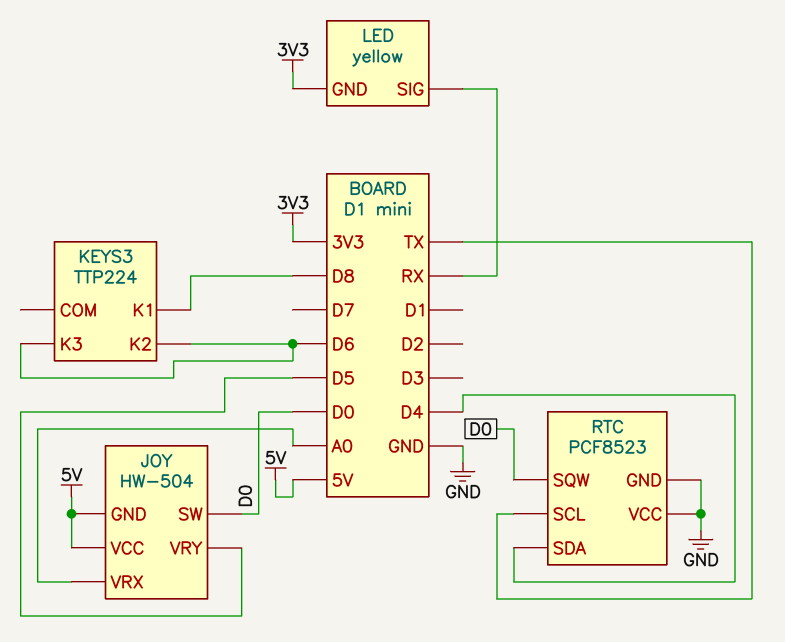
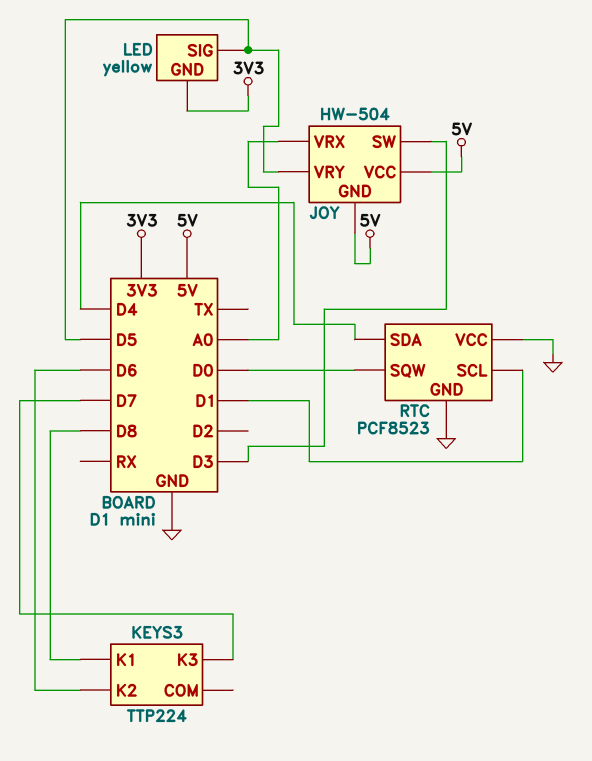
JOY pin SW: D0 -> D3
KEYS3 pin K3: D6 -> D7
LED pin SIG: RX -> D5
RTC pin SCL: TX -> D1

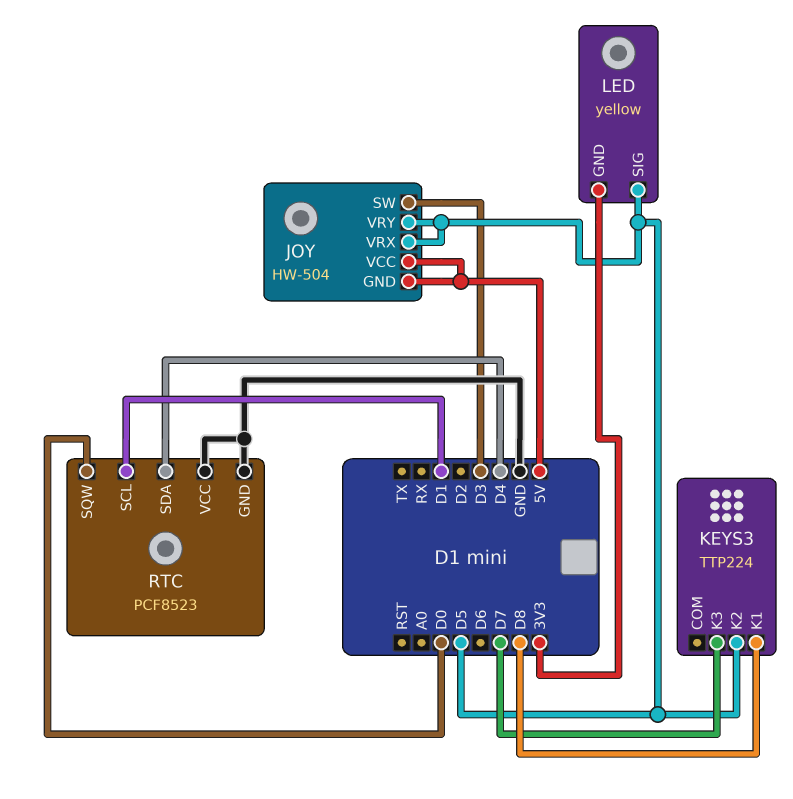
JOY pin VRX: A0 -> D5
KEYS3 pin K2: D6 -> D5

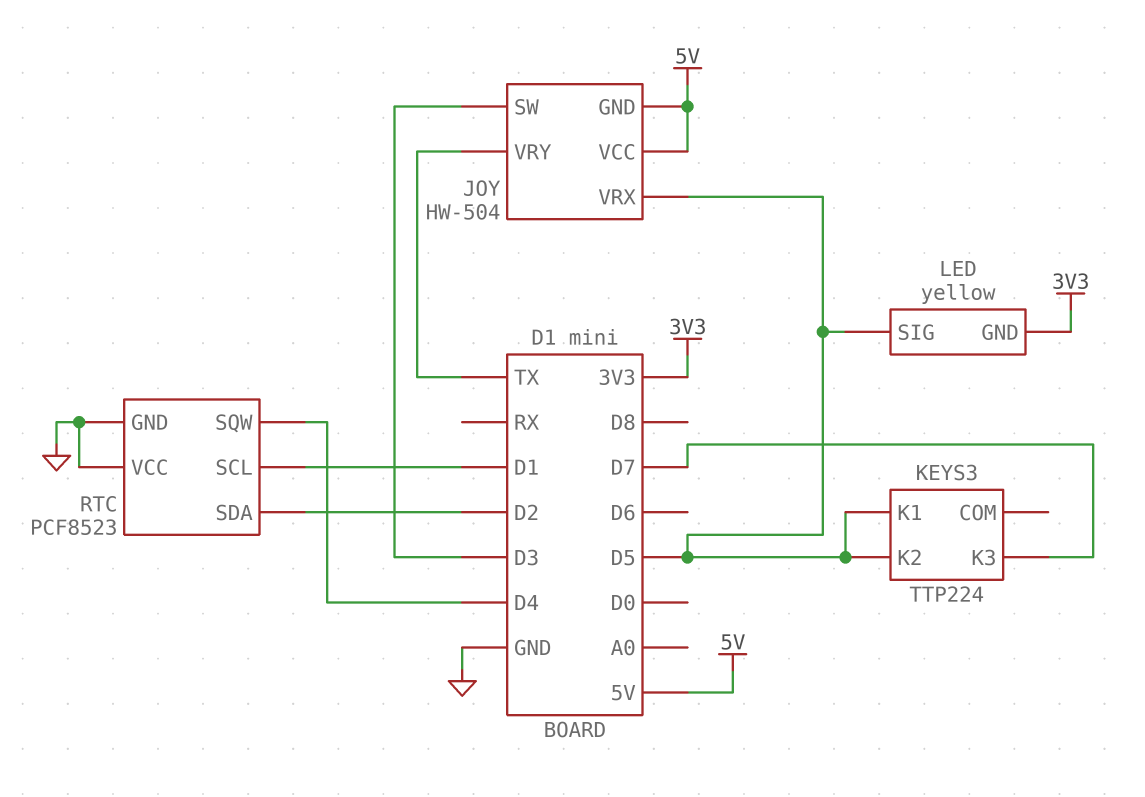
JOY pin VRY: D5 -> TX
KEYS3 pin K1: D8 -> D5
RTC pin SDA: D4 -> D2
RTC pin SQW: D0 -> D4

